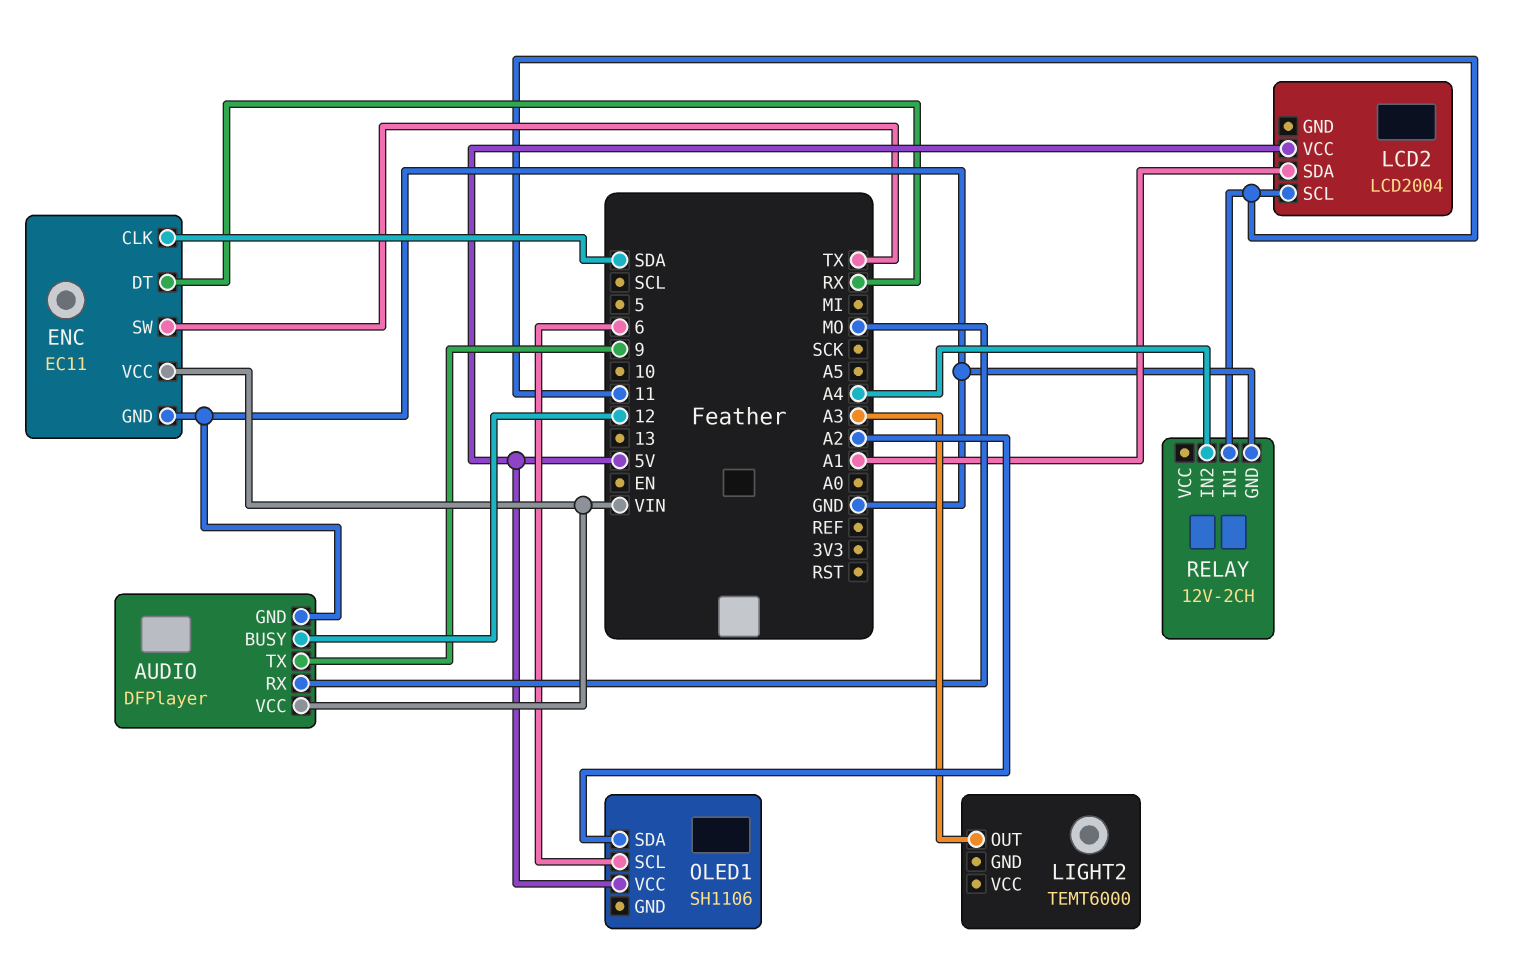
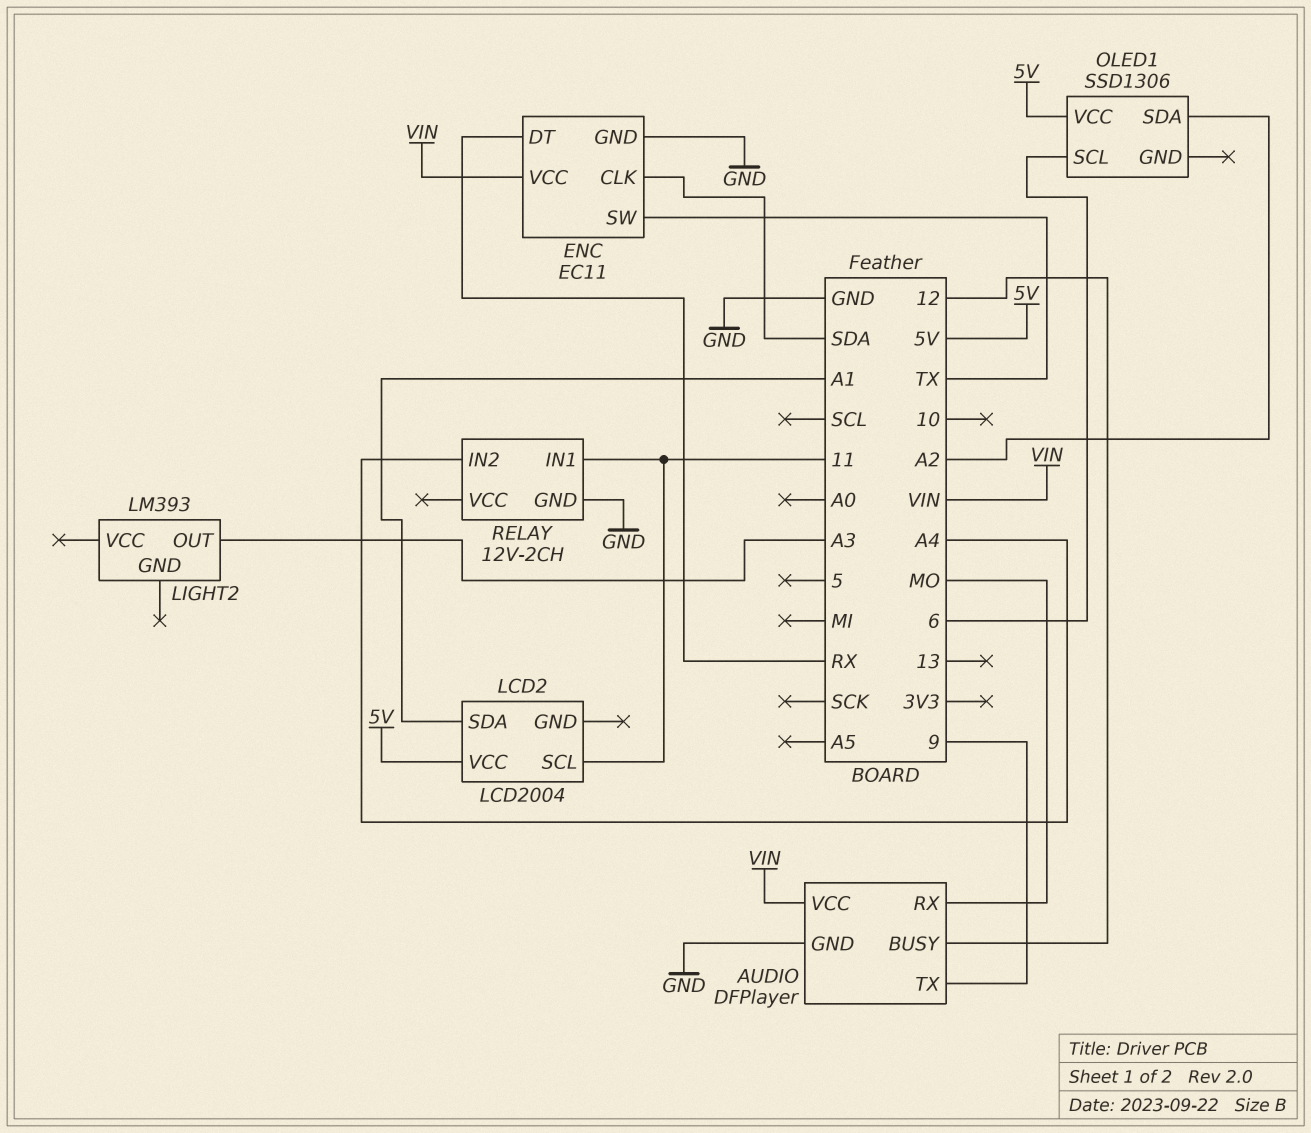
LIGHT2: TEMT6000 -> LM393
OLED1: SH1106 -> SSD1306

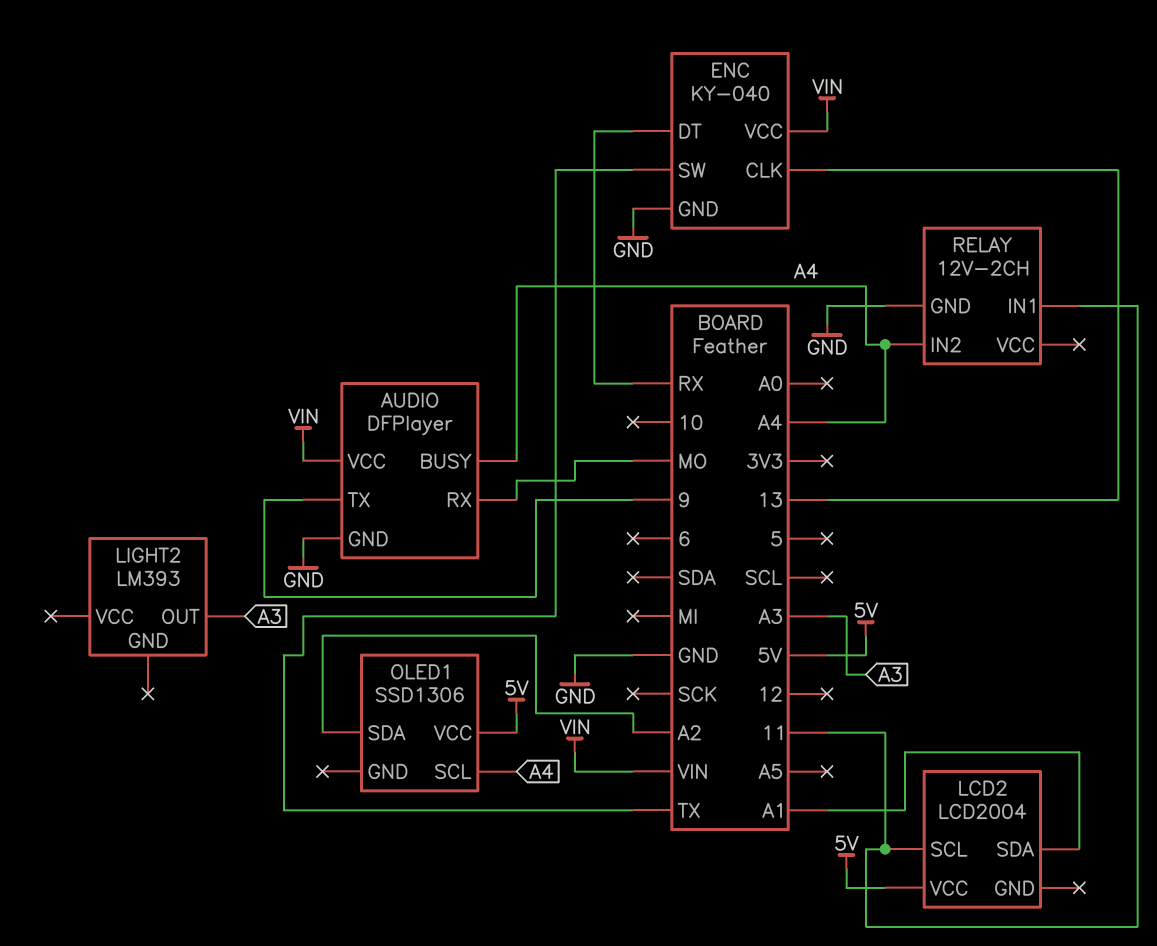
AUDIO pin BUSY: 12 -> A4
ENC: EC11 -> KY-040
ENC pin CLK: SDA -> 13
OLED1 pin SCL: 6 -> A4

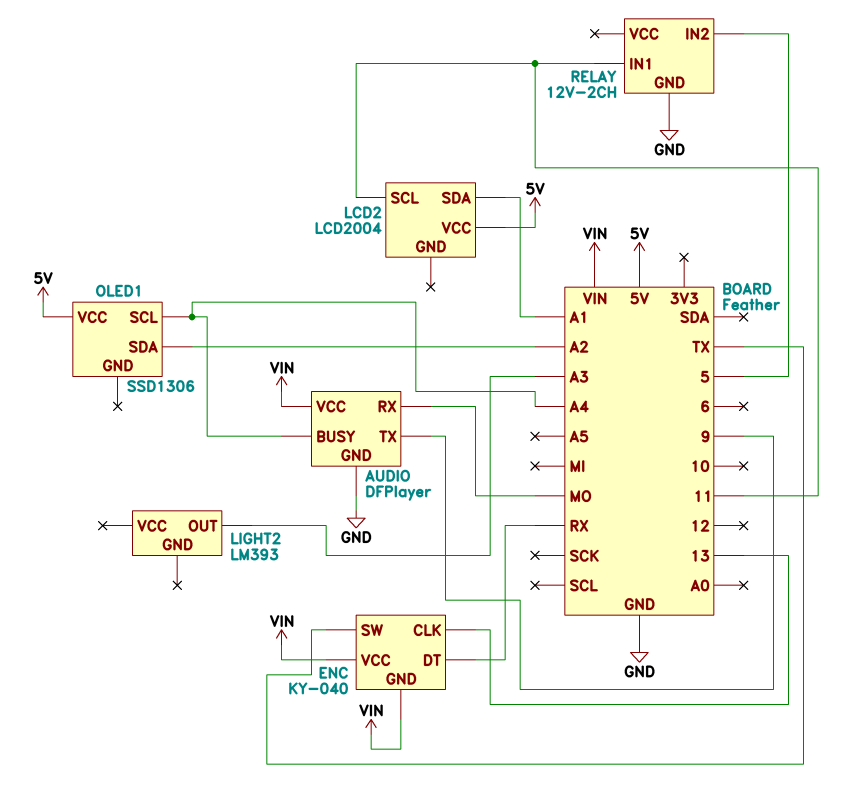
ENC pin GND: GND -> VIN
RELAY pin IN2: A4 -> 5

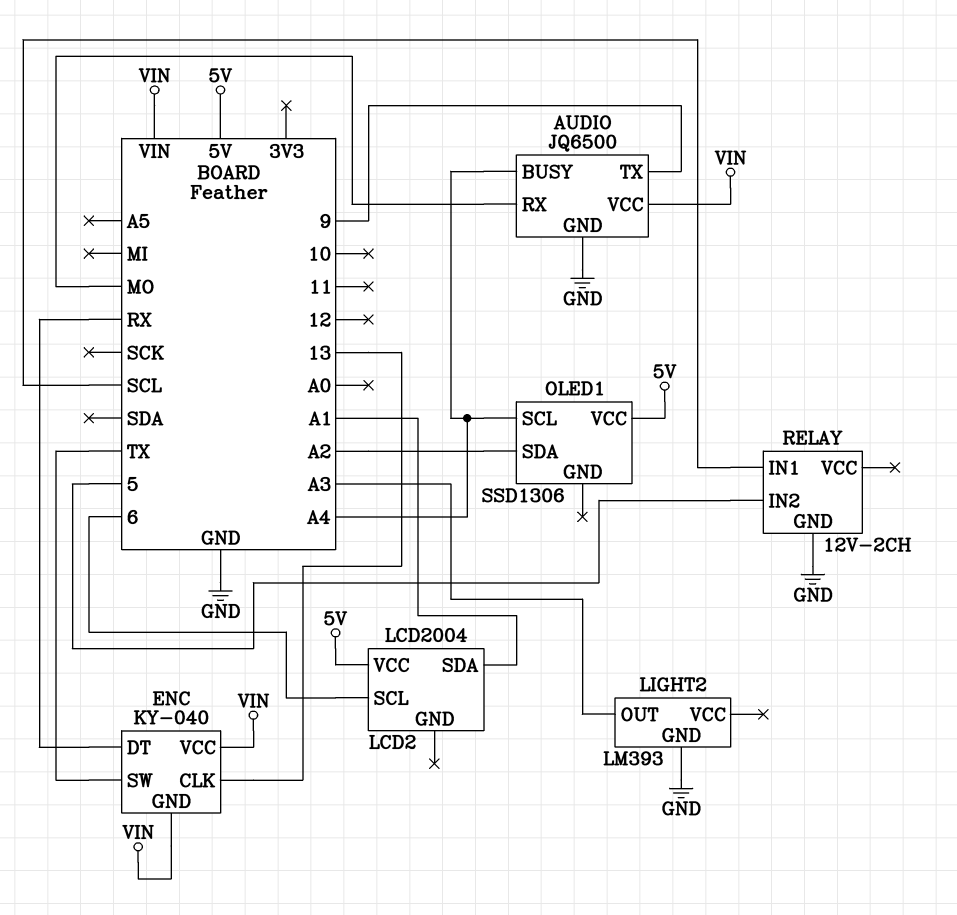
AUDIO: DFPlayer -> JQ6500
LCD2 pin SCL: 11 -> 6
LIGHT2 pin GND: none -> GND
RELAY pin IN1: 11 -> SCL

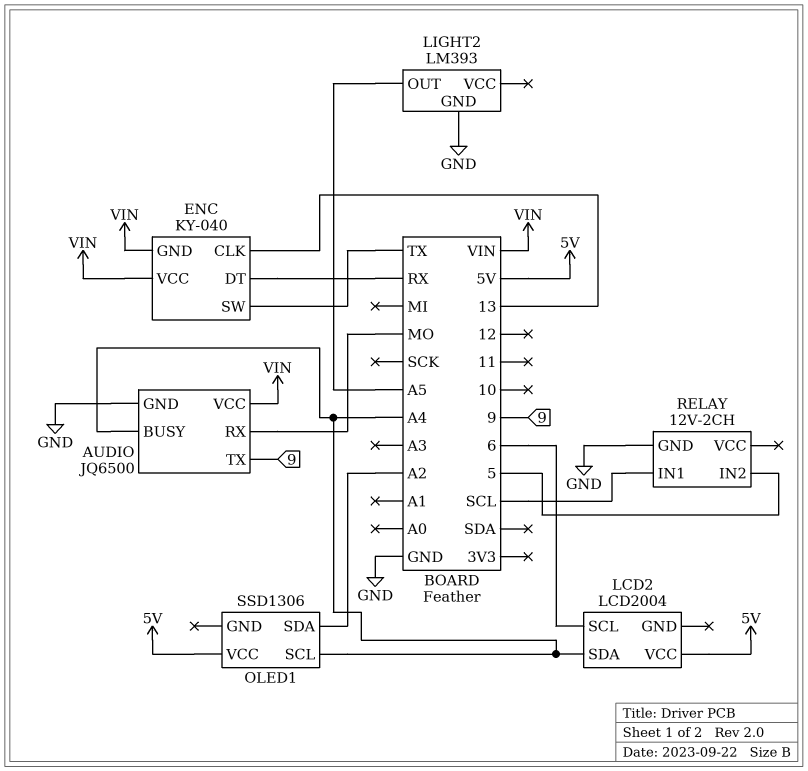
LCD2 pin SDA: A1 -> A4
LIGHT2 pin OUT: A3 -> A5

